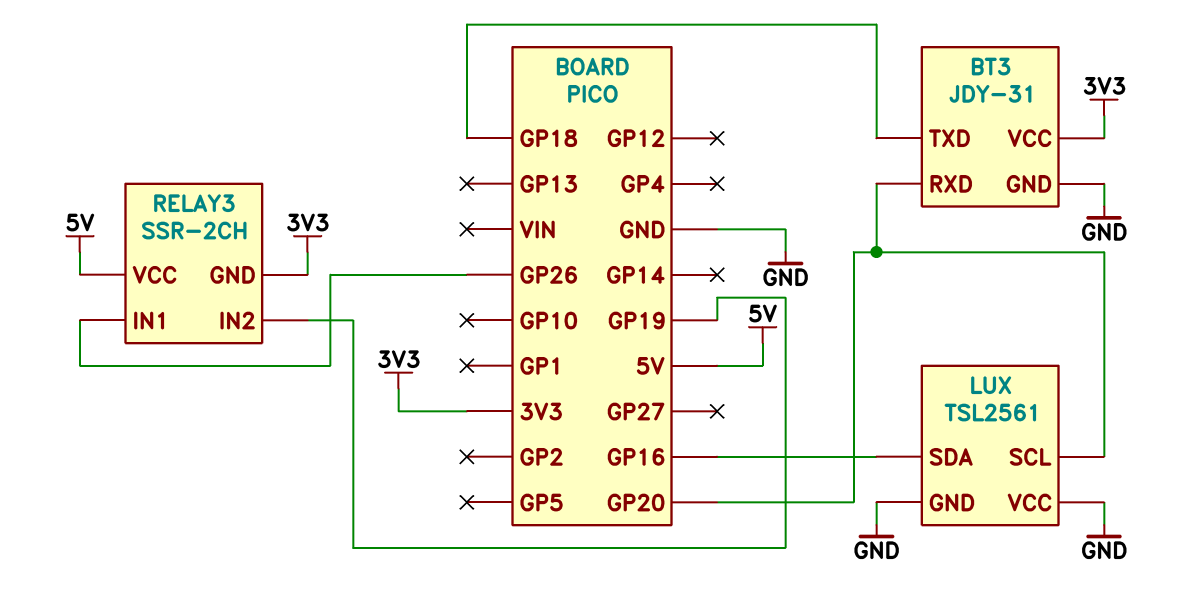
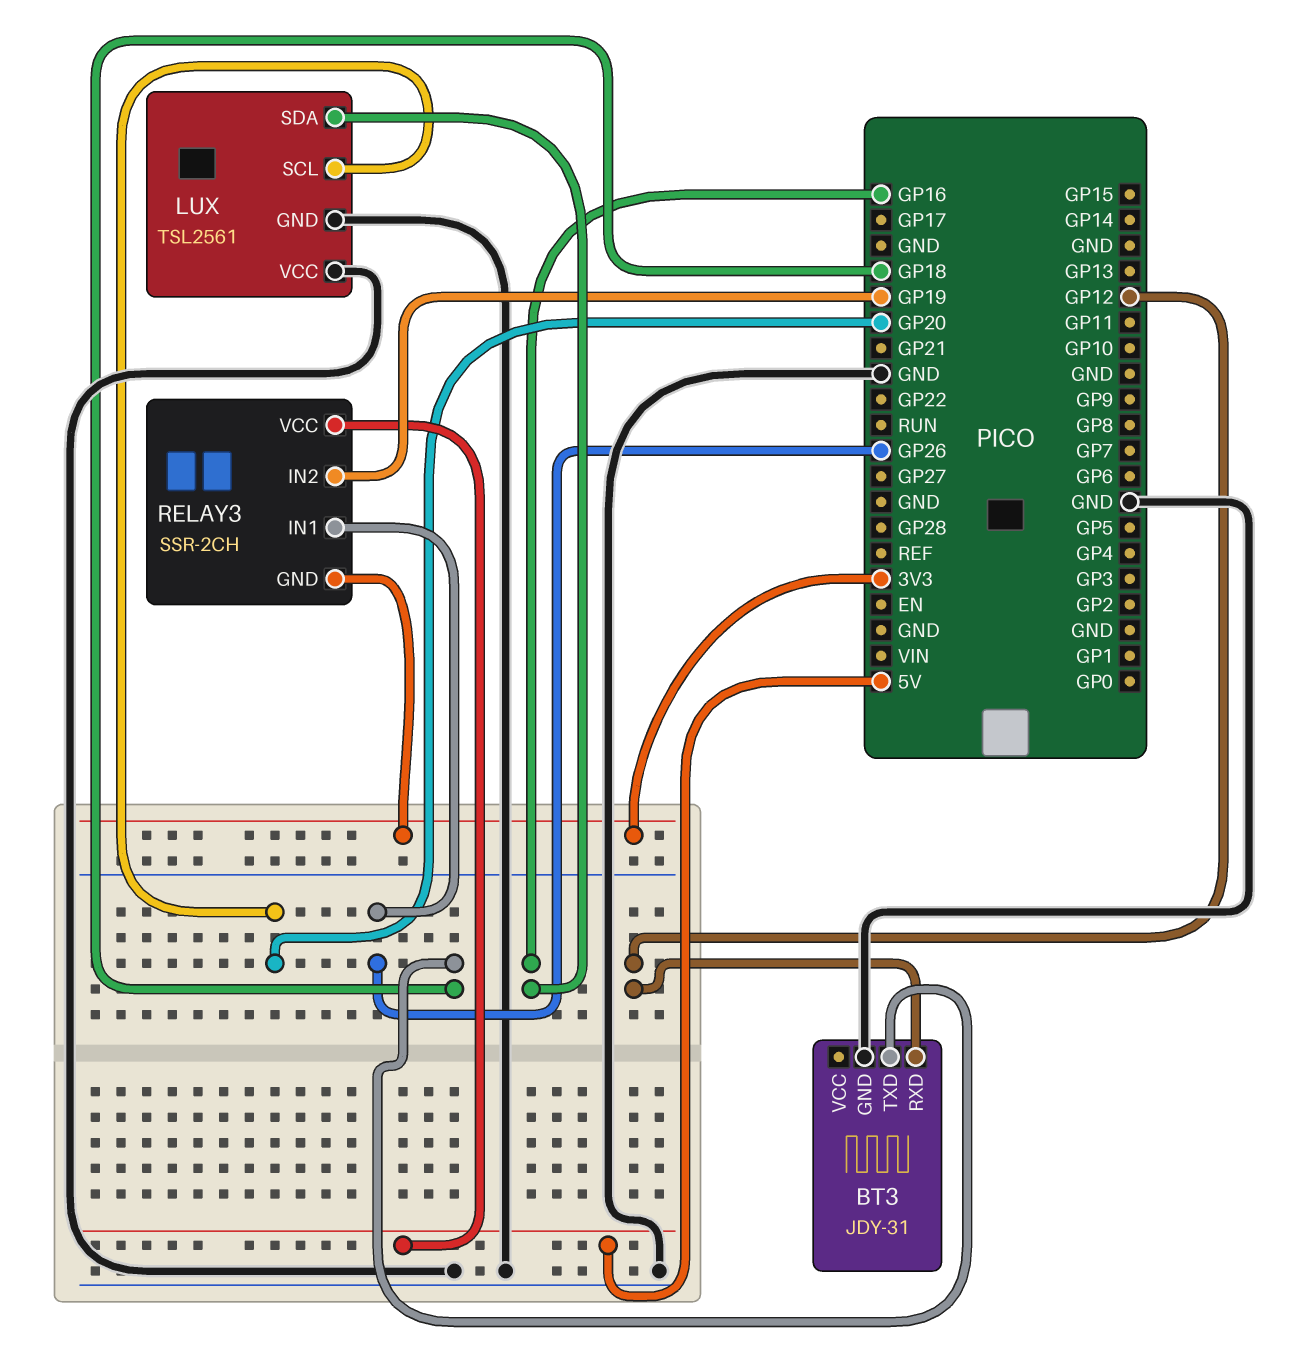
BT3 pin RXD: GP20 -> GP12
BT3 pin VCC: 3V3 -> none

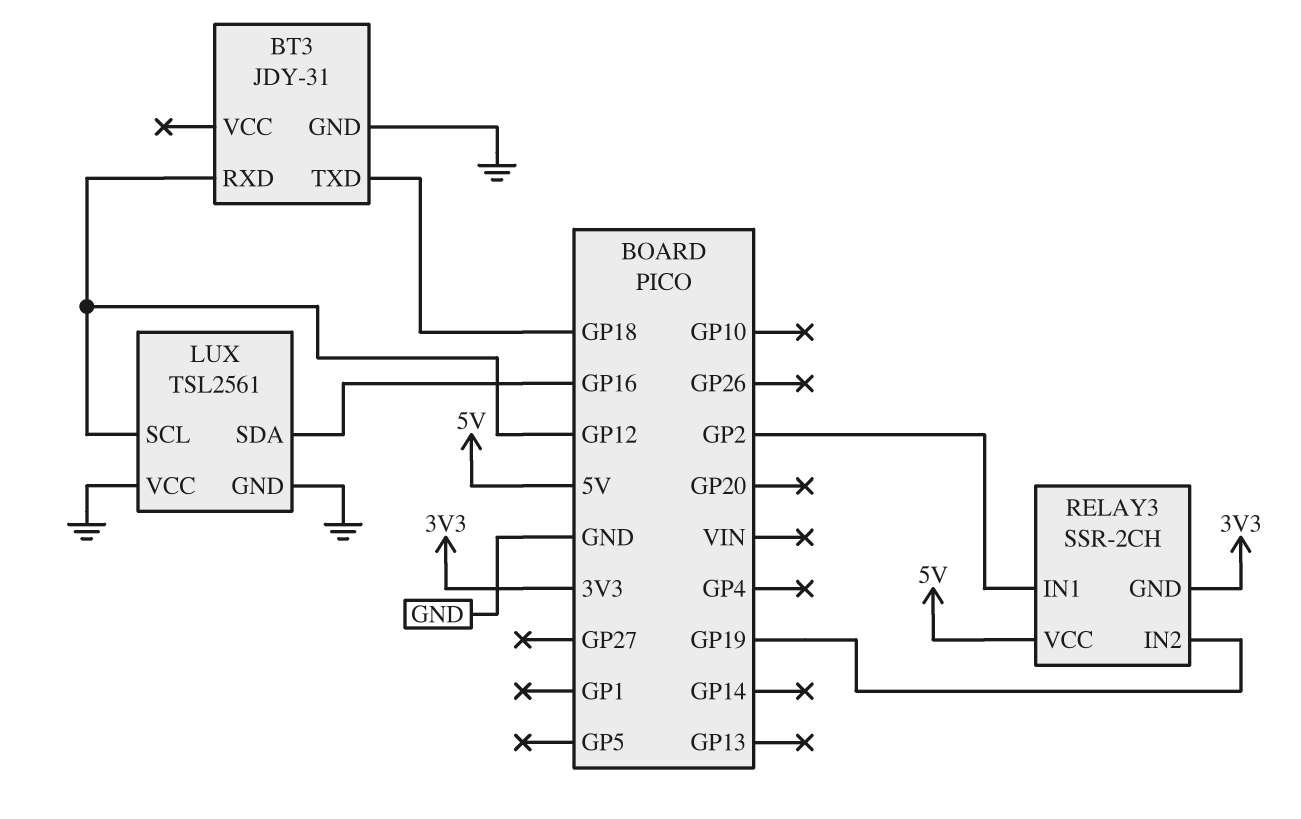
LUX pin SCL: GP20 -> GP12
RELAY3 pin IN1: GP26 -> GP2

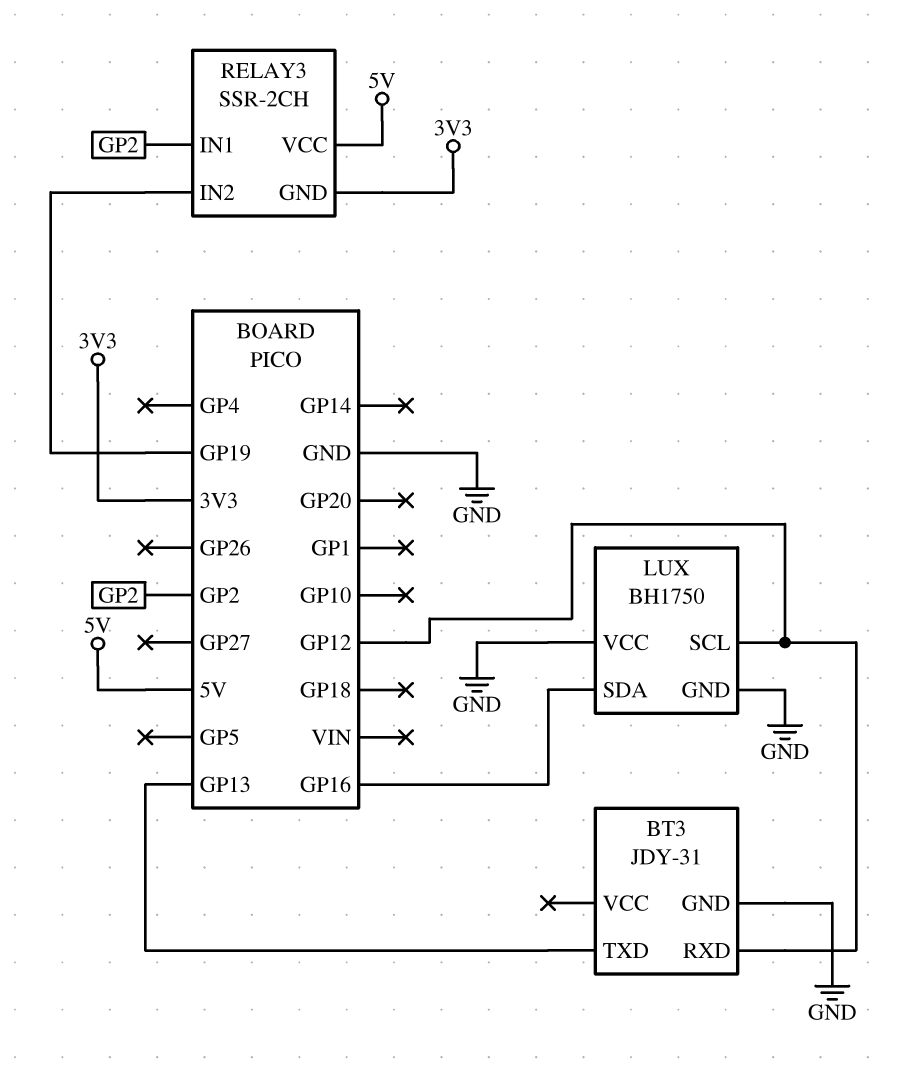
BT3 pin TXD: GP18 -> GP13
LUX: TSL2561 -> BH1750

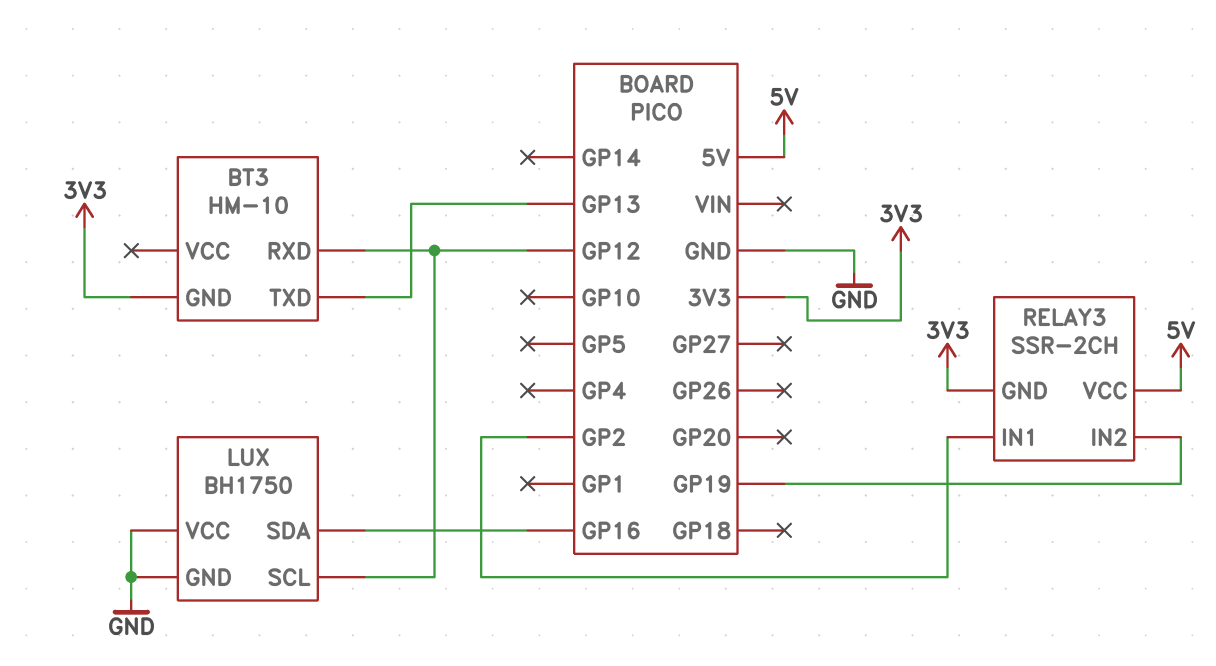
BT3: JDY-31 -> HM-10
BT3 pin GND: GND -> 3V3

